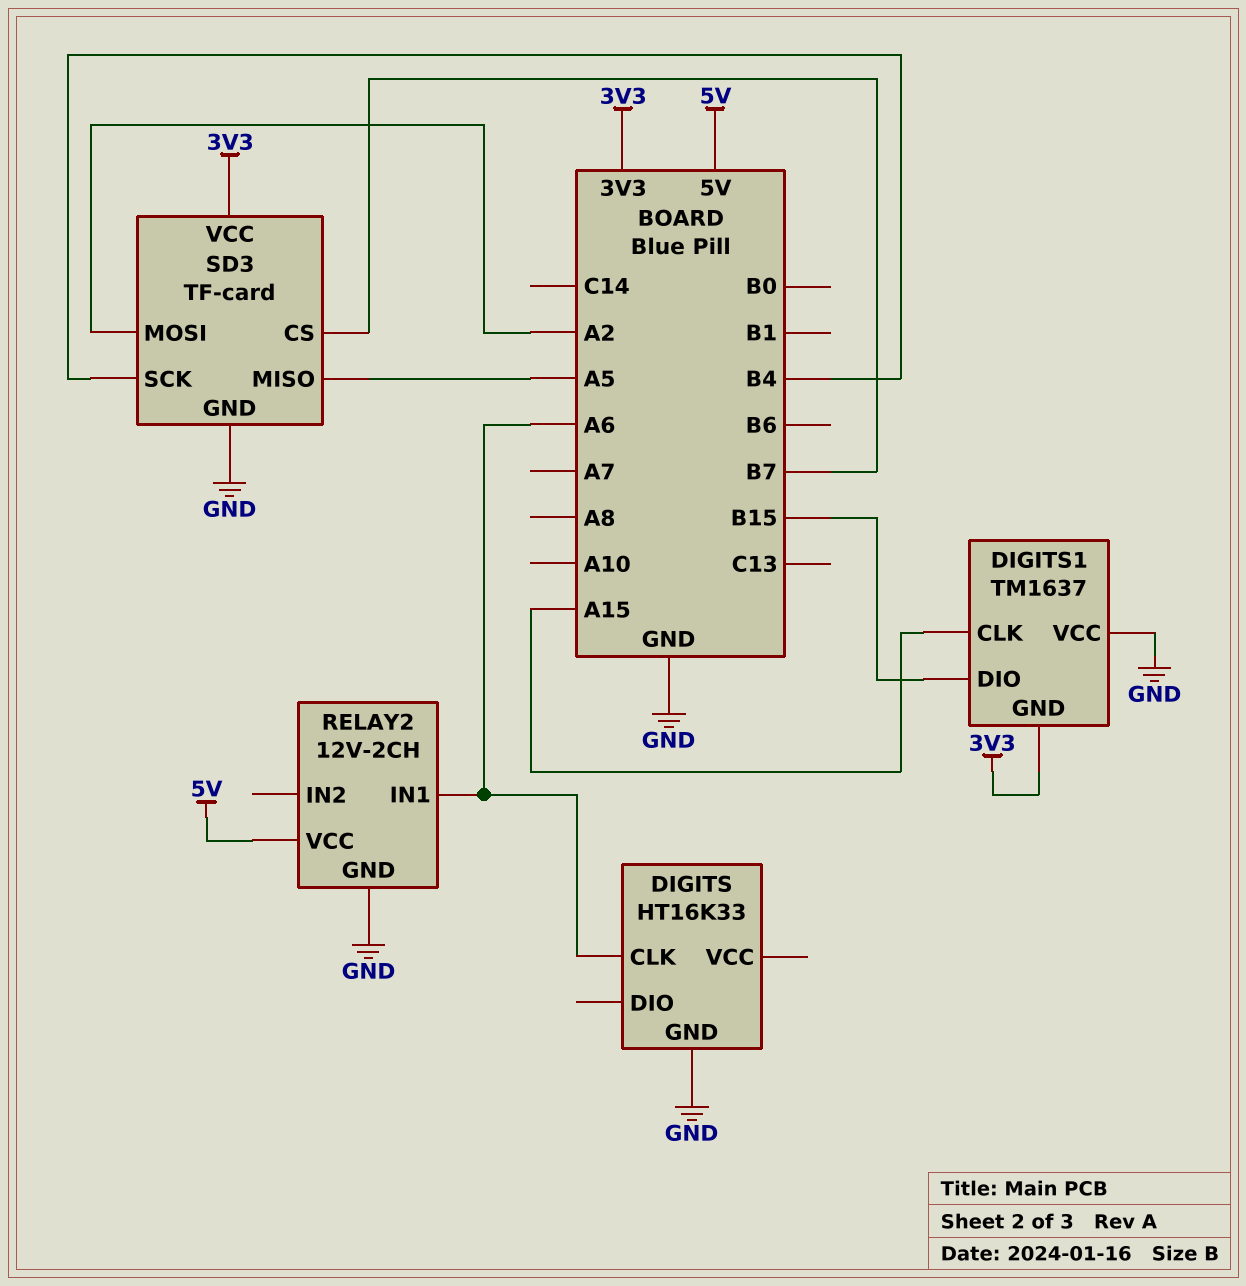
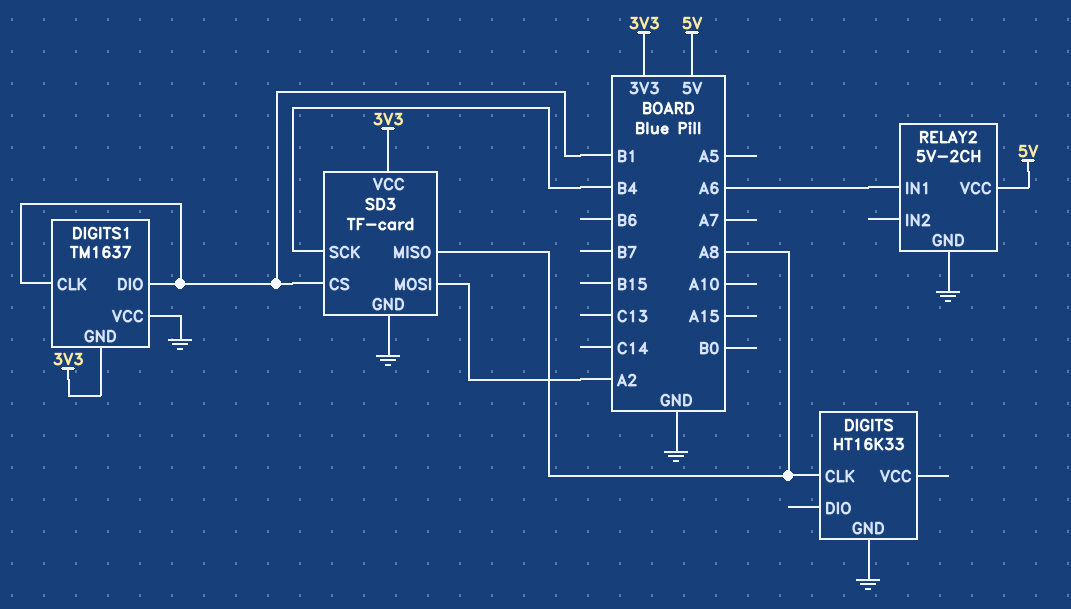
DIGITS pin CLK: A6 -> A8
DIGITS1 pin CLK: A15 -> B1
DIGITS1 pin DIO: B15 -> B1
RELAY2: 12V-2CH -> 5V-2CH
SD3 pin CS: B7 -> B1
SD3 pin MISO: A5 -> A8

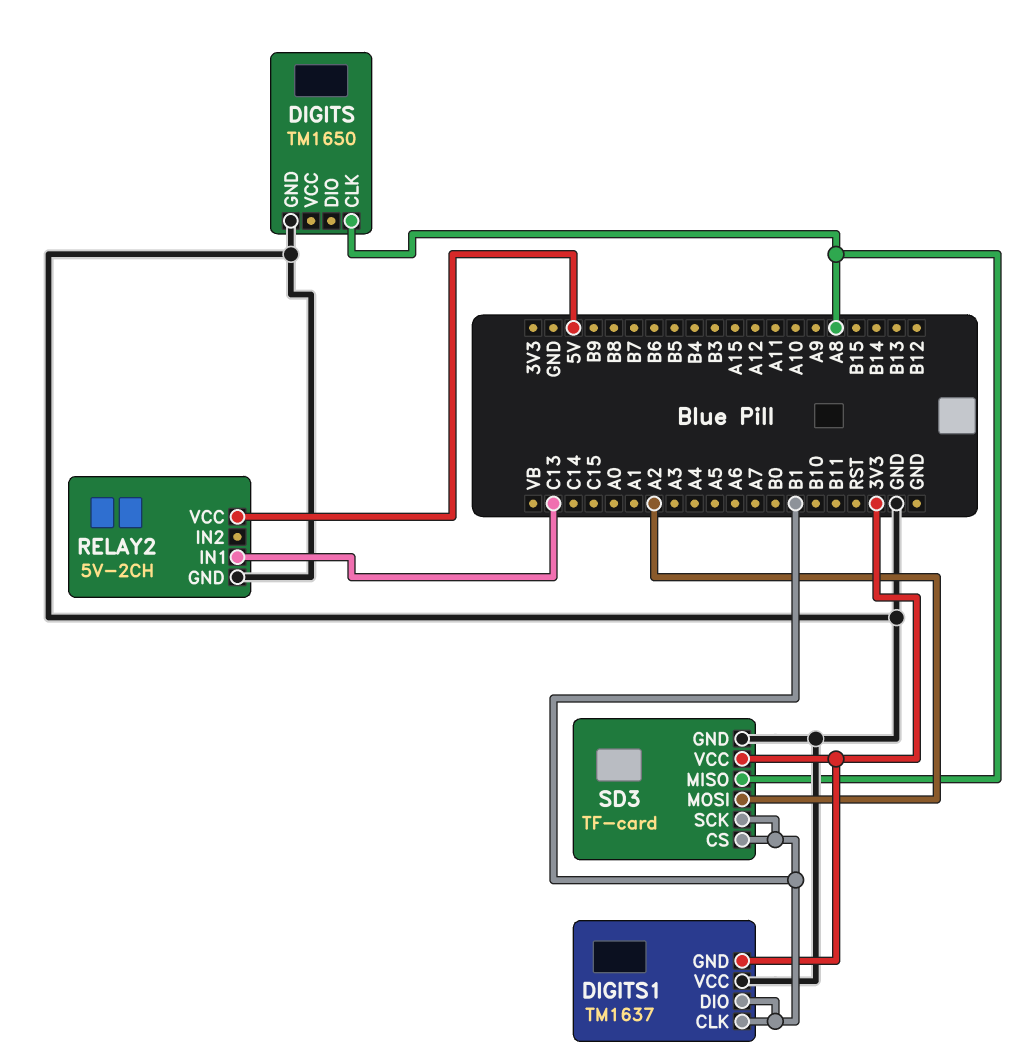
DIGITS: HT16K33 -> TM1650
RELAY2 pin IN1: A6 -> C13
SD3 pin SCK: B4 -> B1

